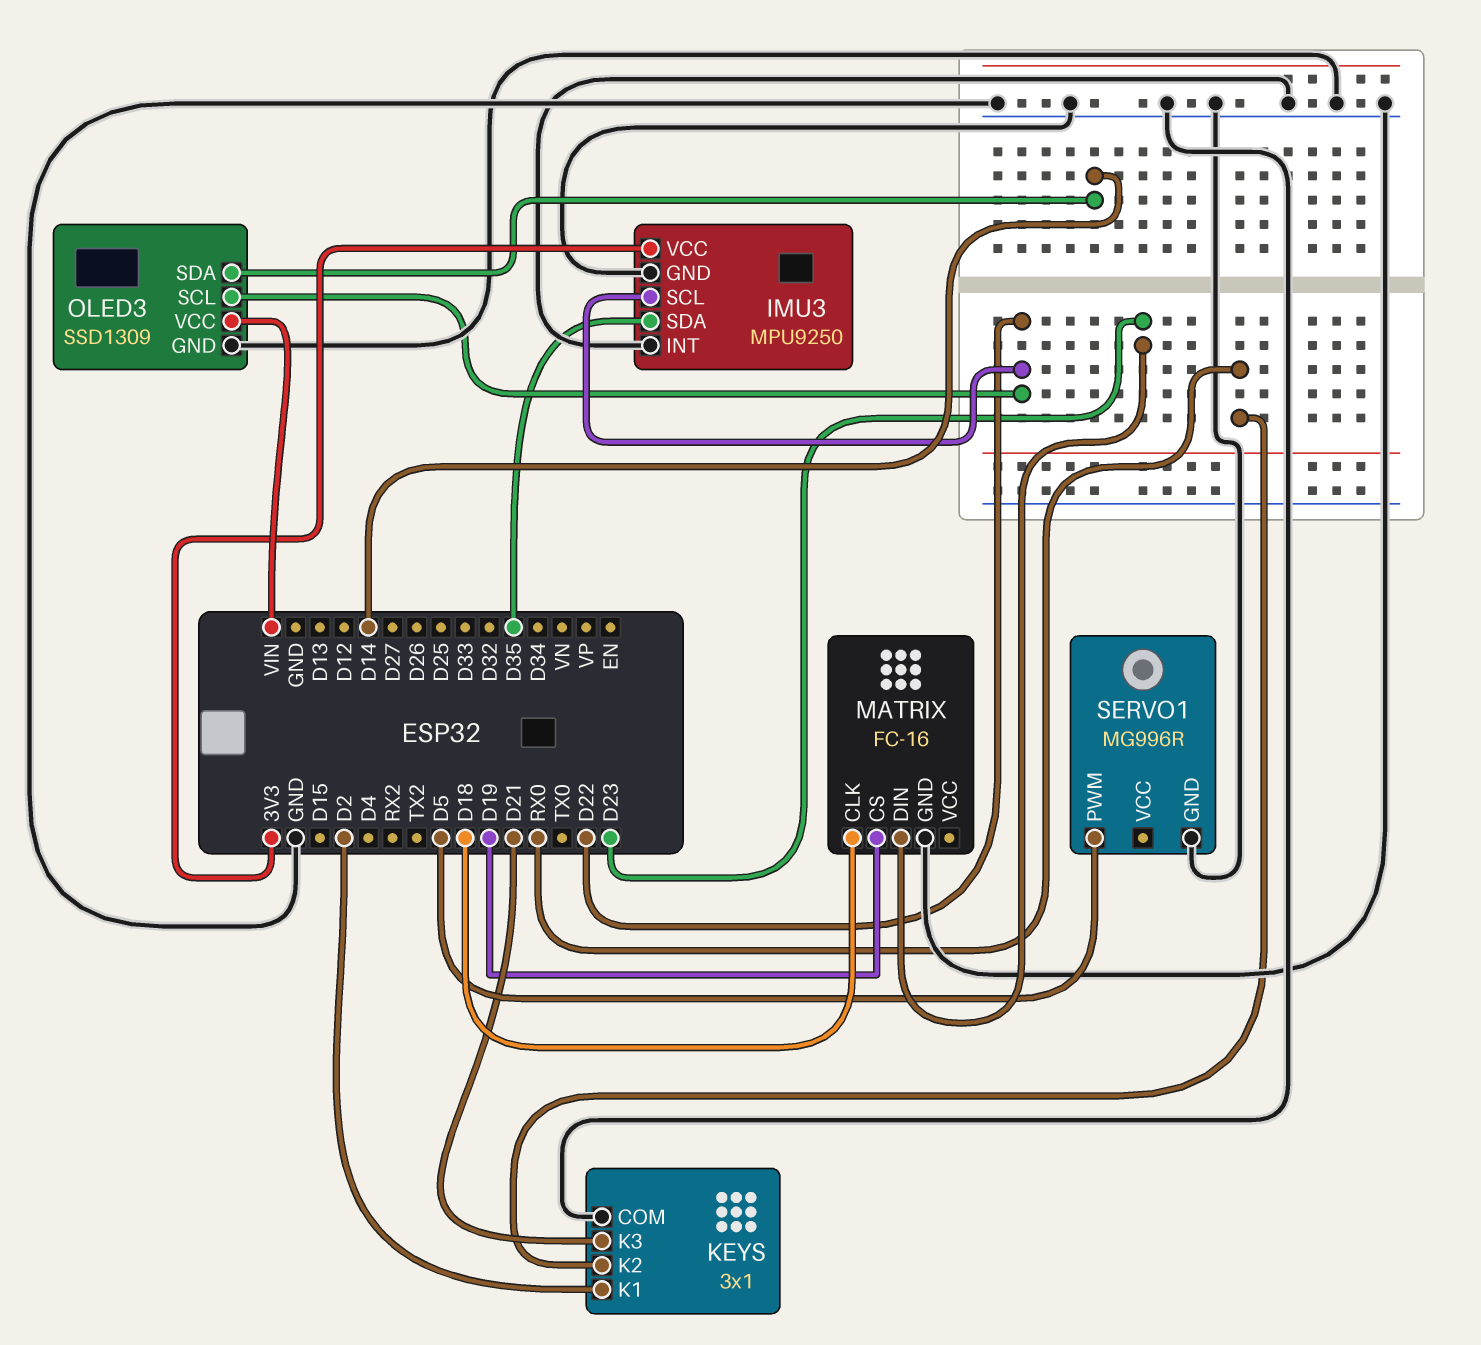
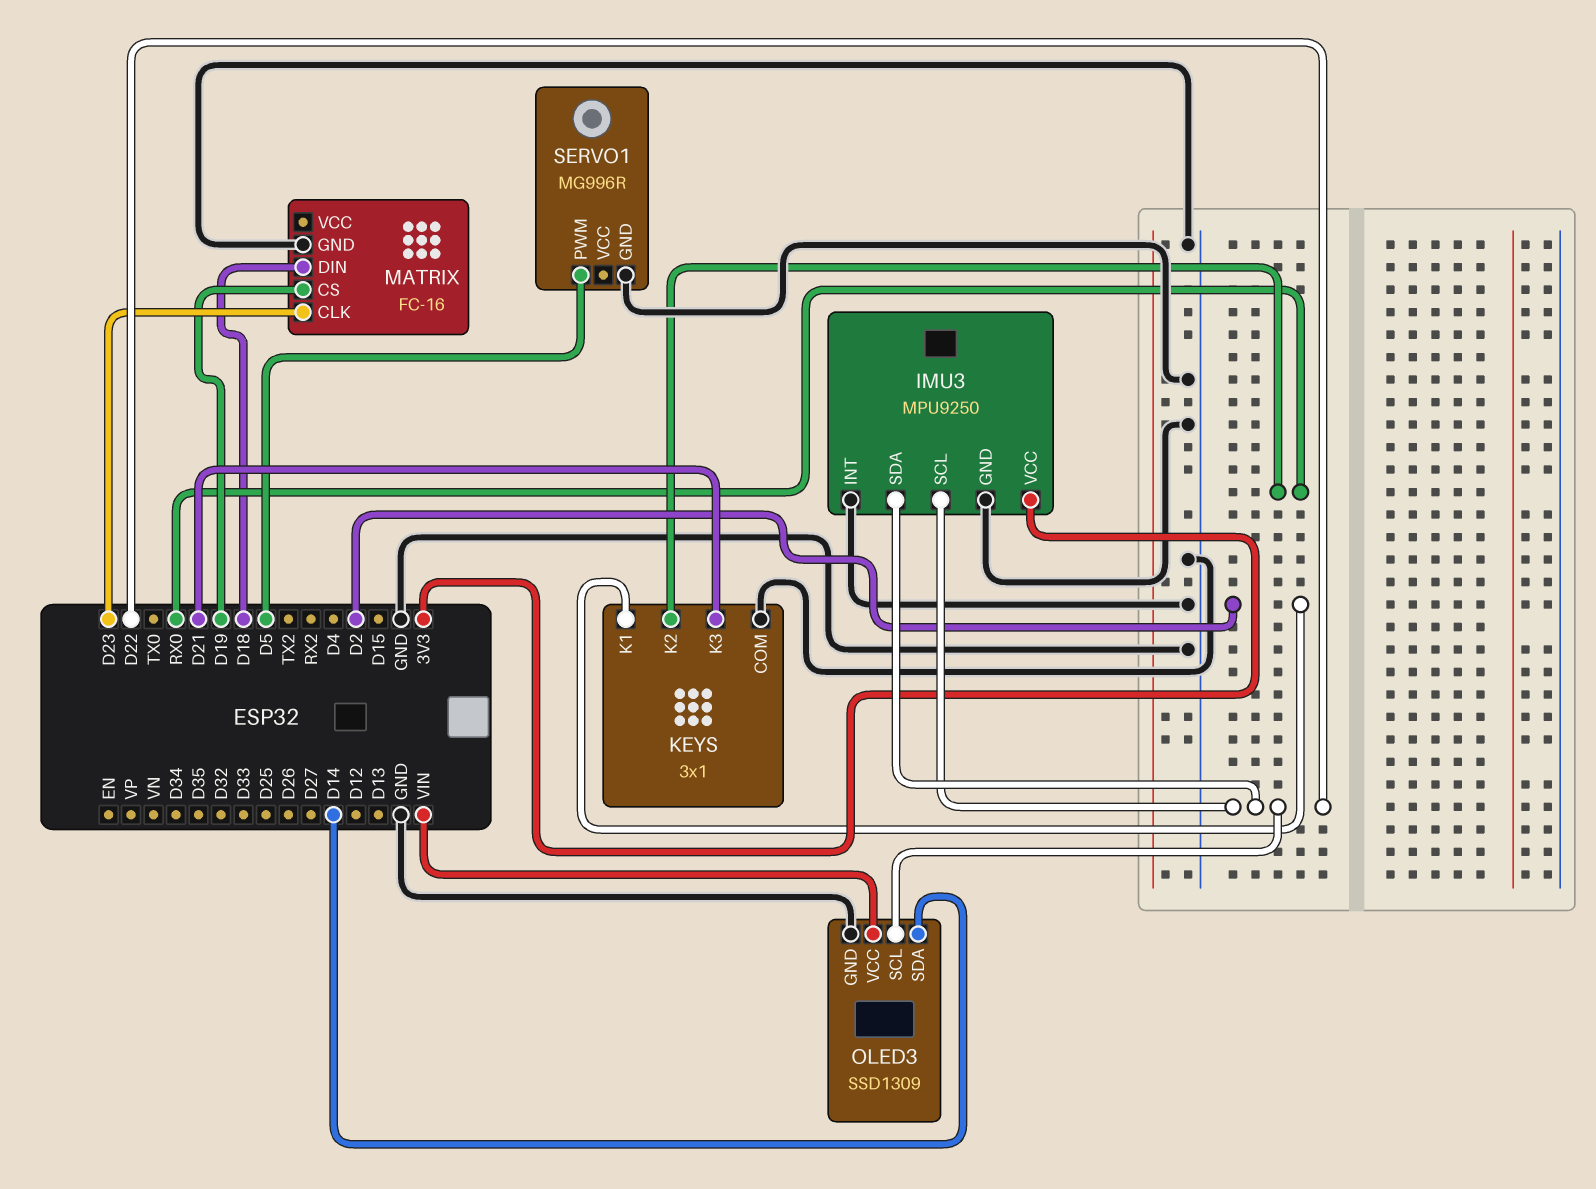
IMU3 pin SDA: D35 -> D22
MATRIX pin CLK: D18 -> D23
MATRIX pin DIN: D23 -> D18

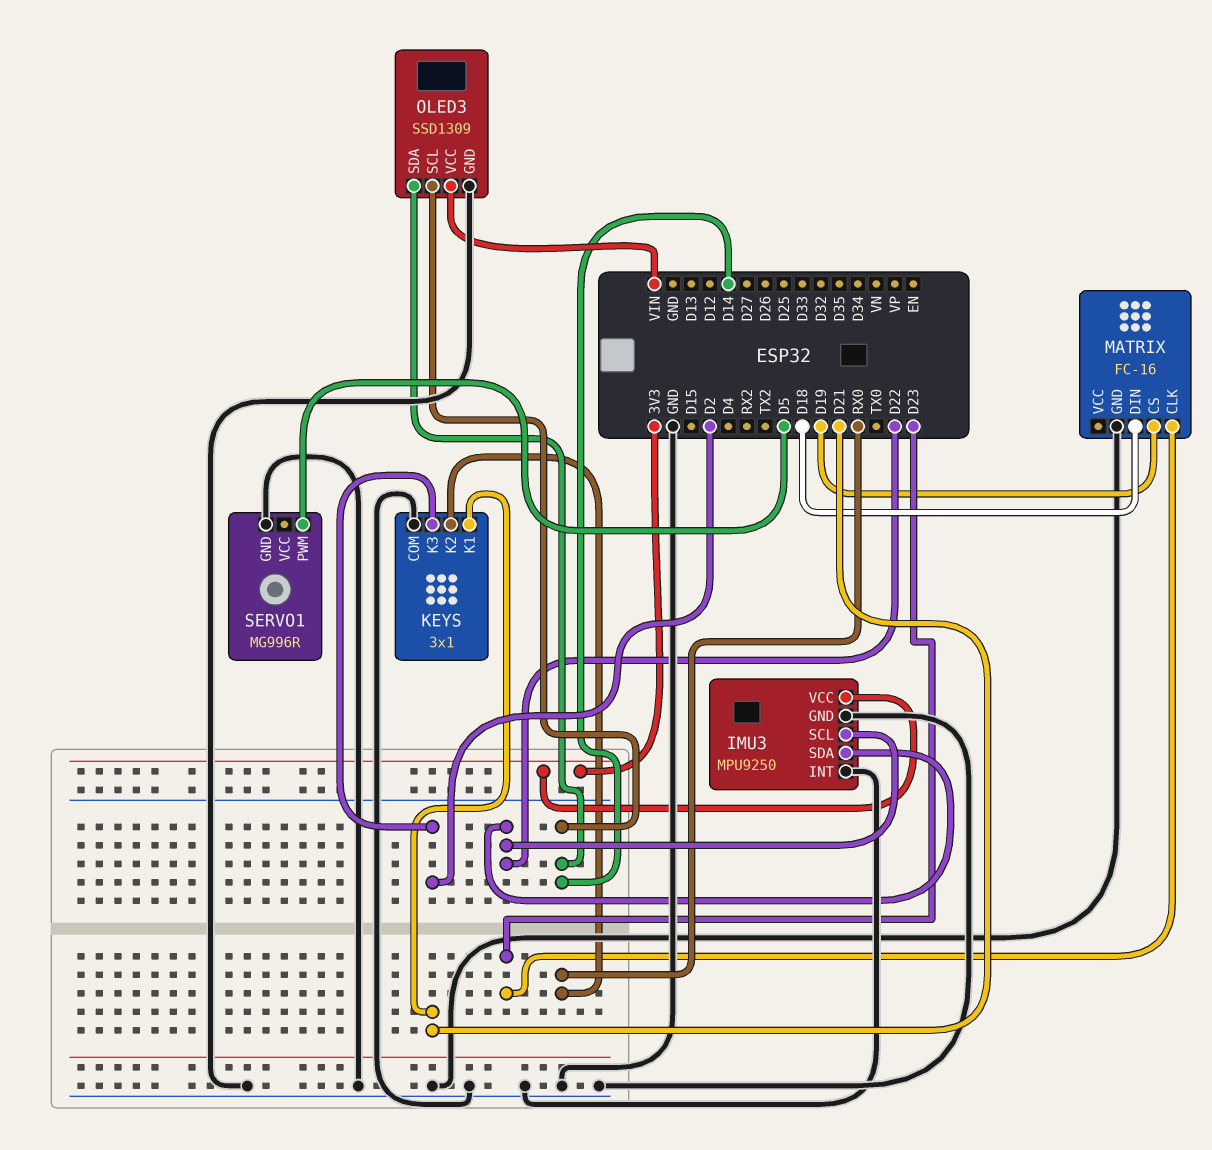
KEYS pin K1: D2 -> D21
KEYS pin K3: D21 -> D2
OLED3 pin SCL: D22 -> D14

